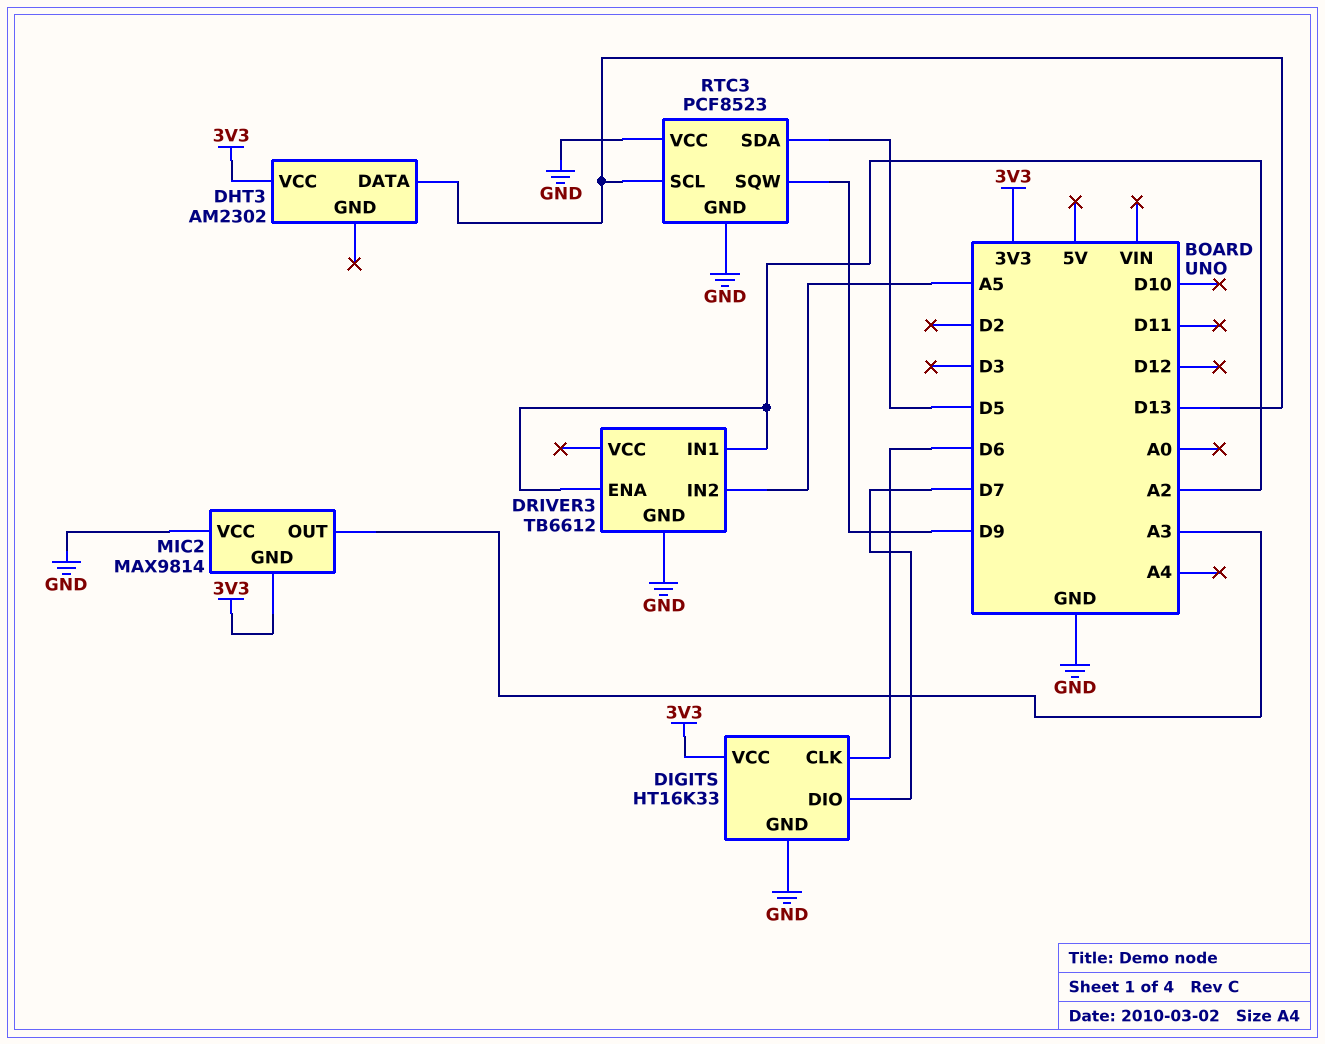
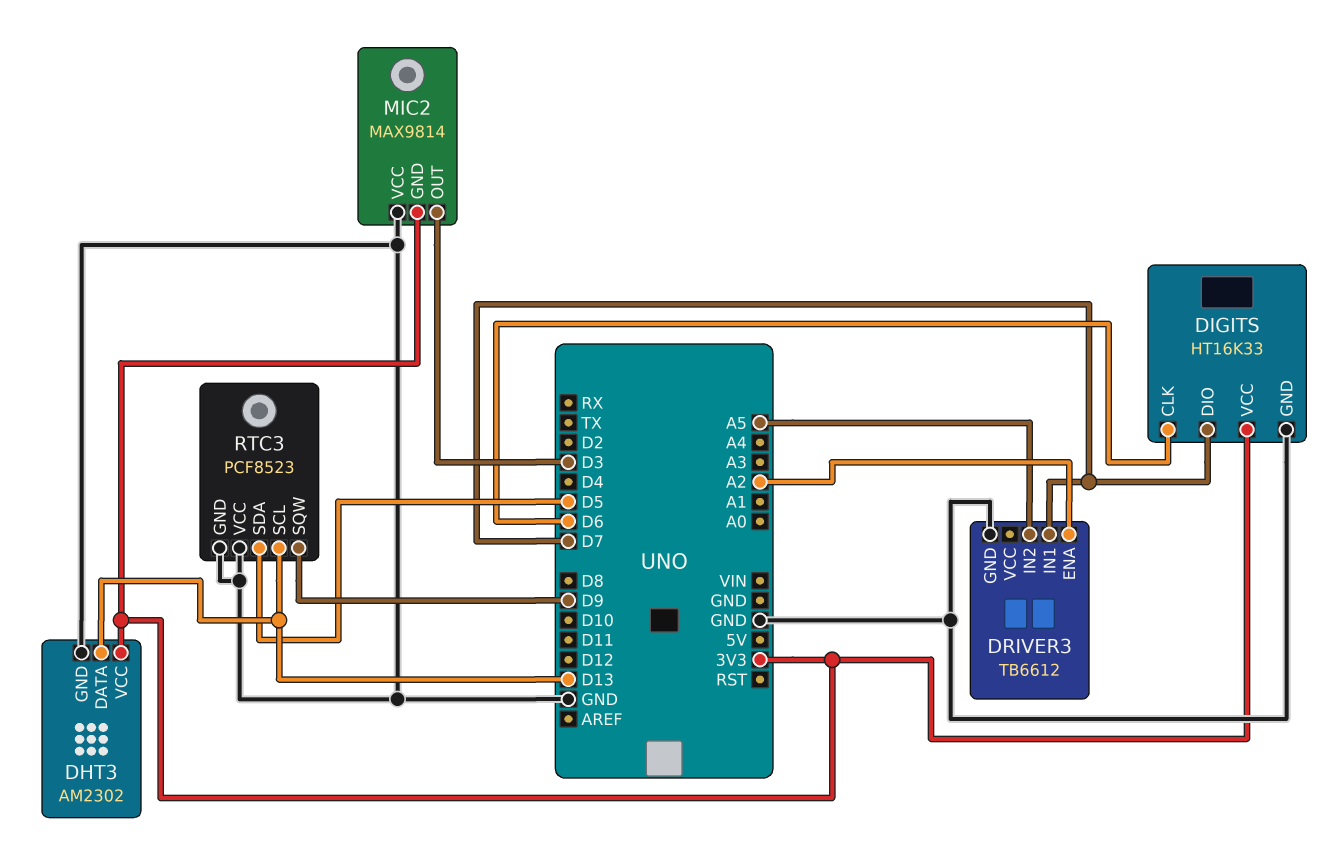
DHT3 pin GND: none -> GND
DRIVER3 pin IN1: A2 -> D7
MIC2 pin OUT: A3 -> D3

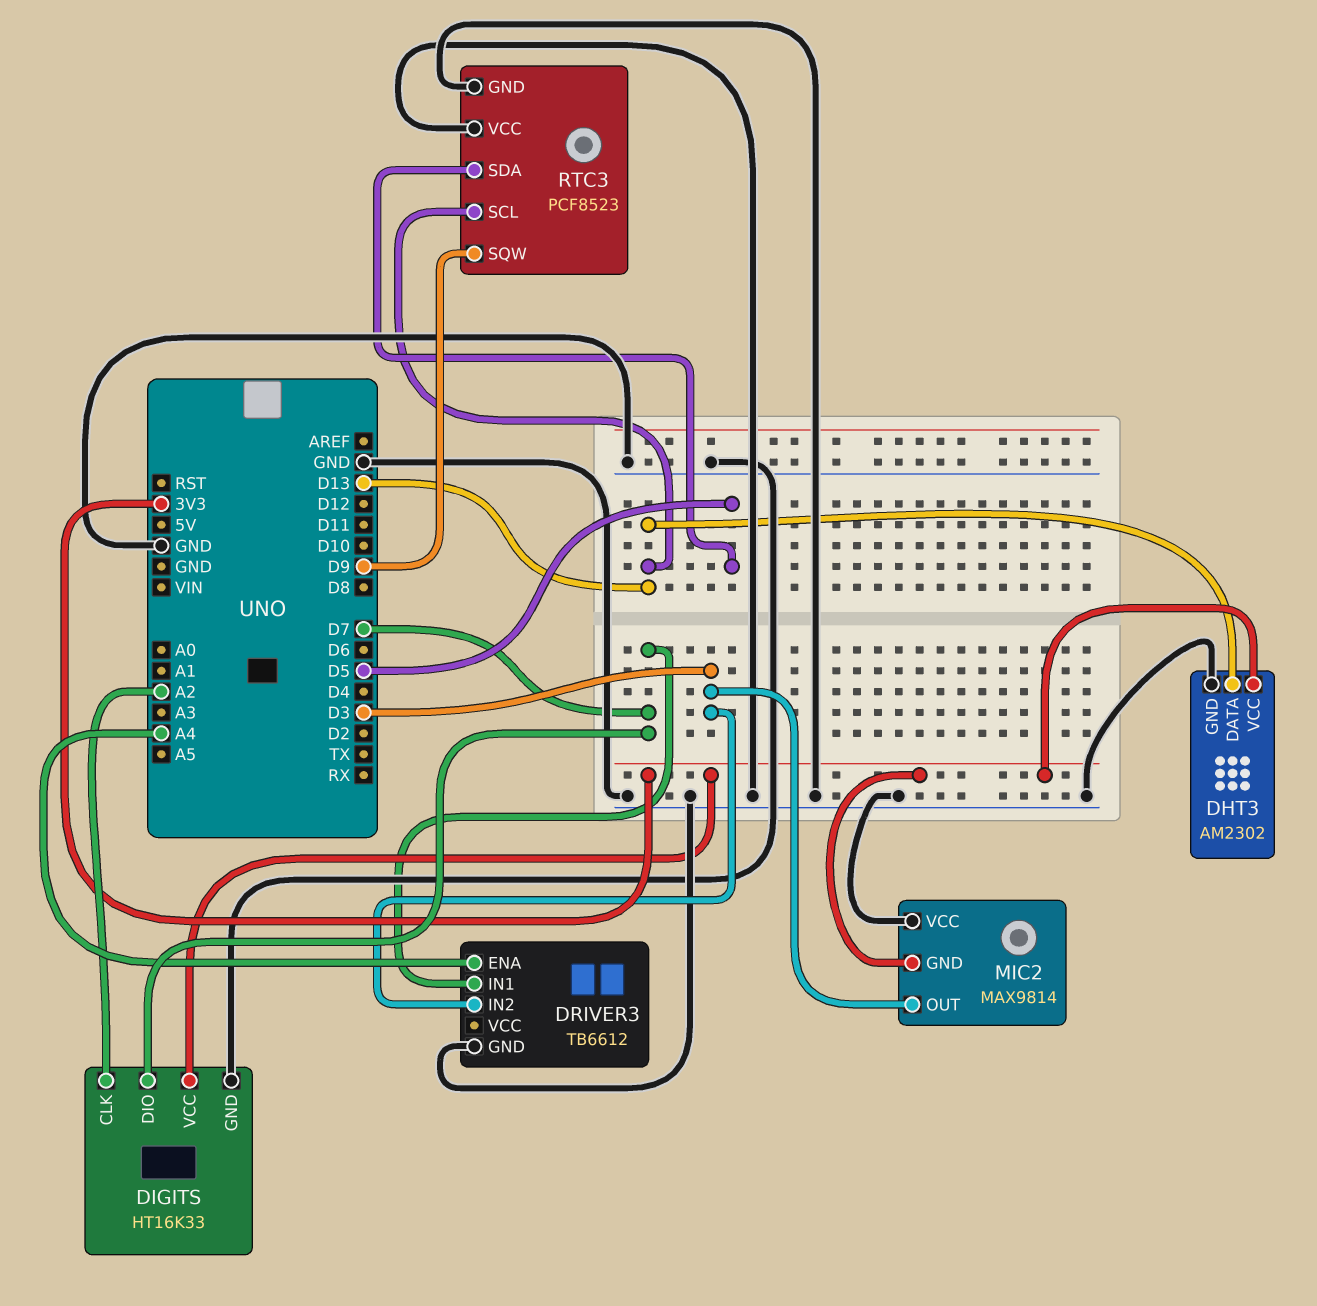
DIGITS pin CLK: D6 -> A2
DRIVER3 pin ENA: A2 -> A4
DRIVER3 pin IN2: A5 -> D3

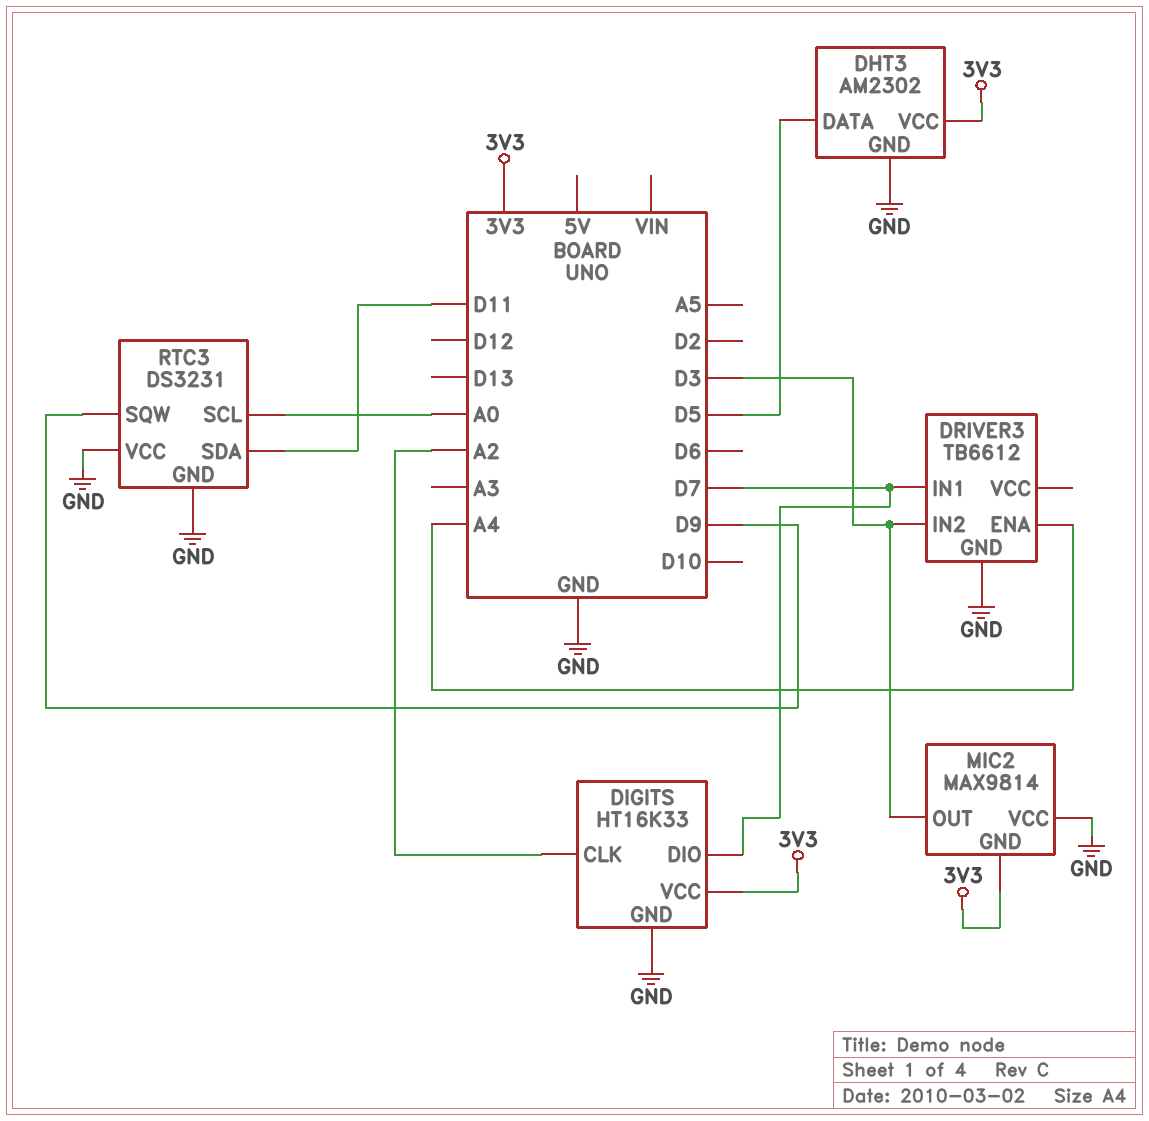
DHT3 pin DATA: D13 -> D5
RTC3: PCF8523 -> DS3231
RTC3 pin SCL: D13 -> A0
RTC3 pin SDA: D5 -> D11

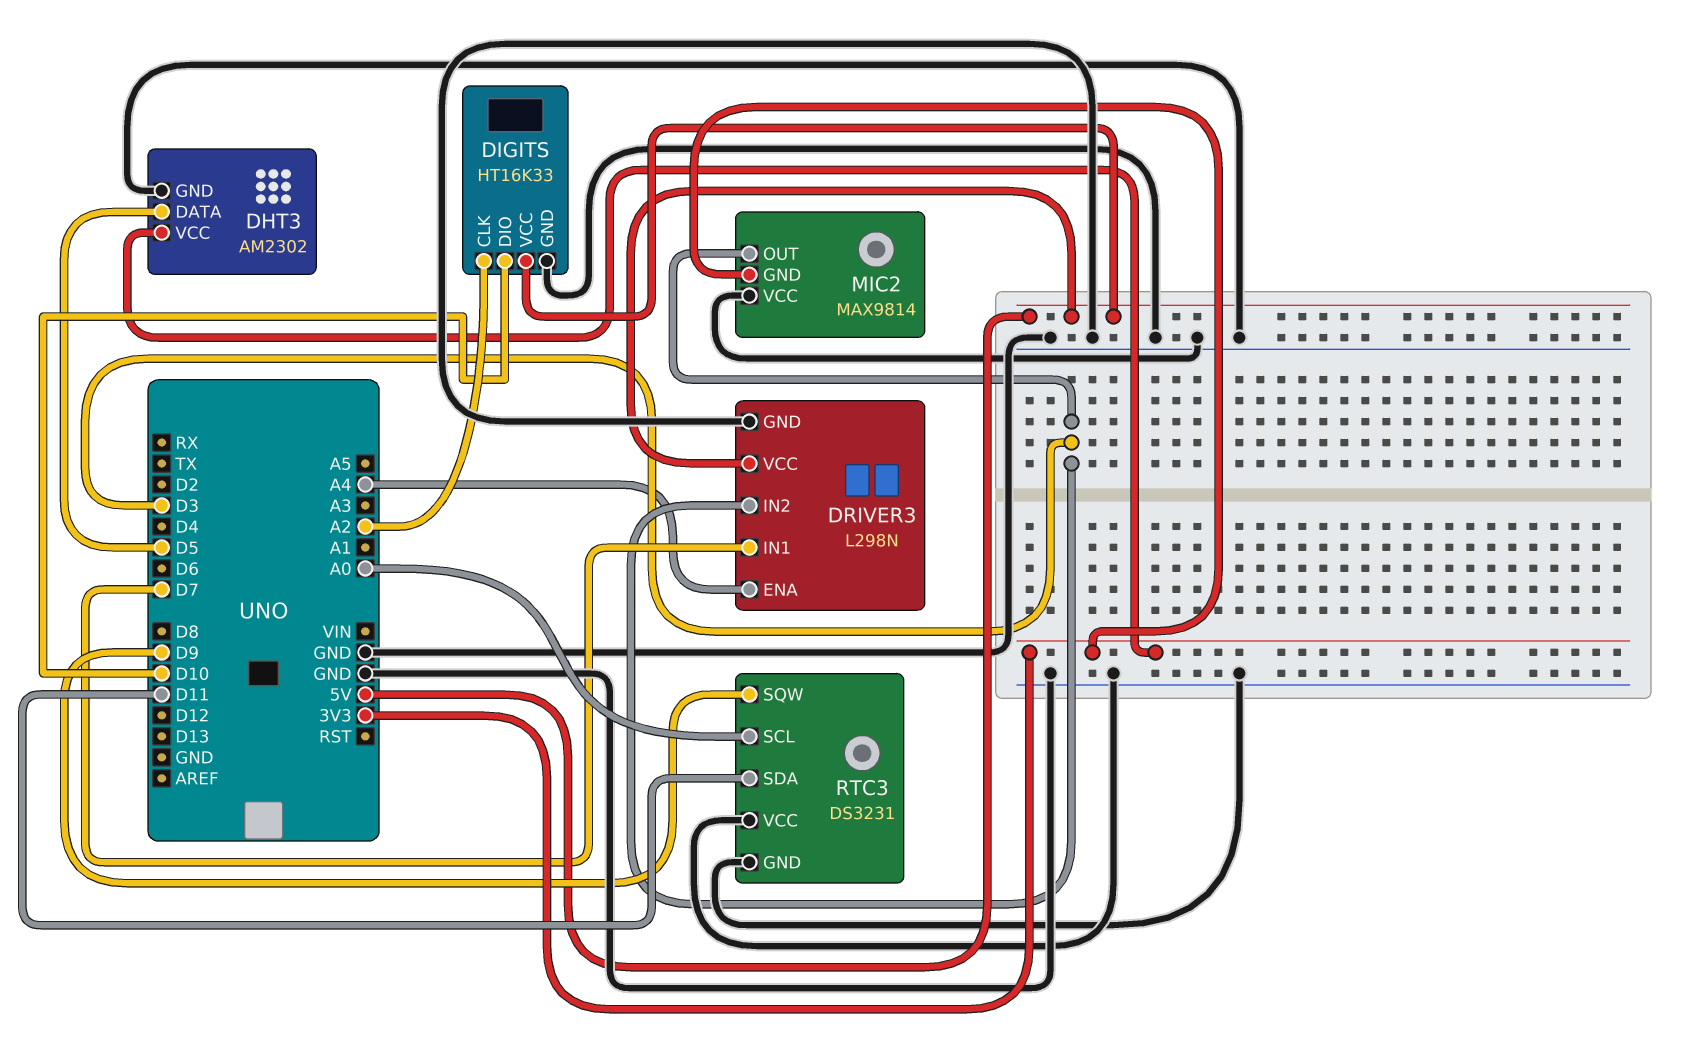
DIGITS pin DIO: D7 -> D10
DIGITS pin VCC: 3V3 -> 5V
DRIVER3: TB6612 -> L298N
DRIVER3 pin VCC: none -> 5V

